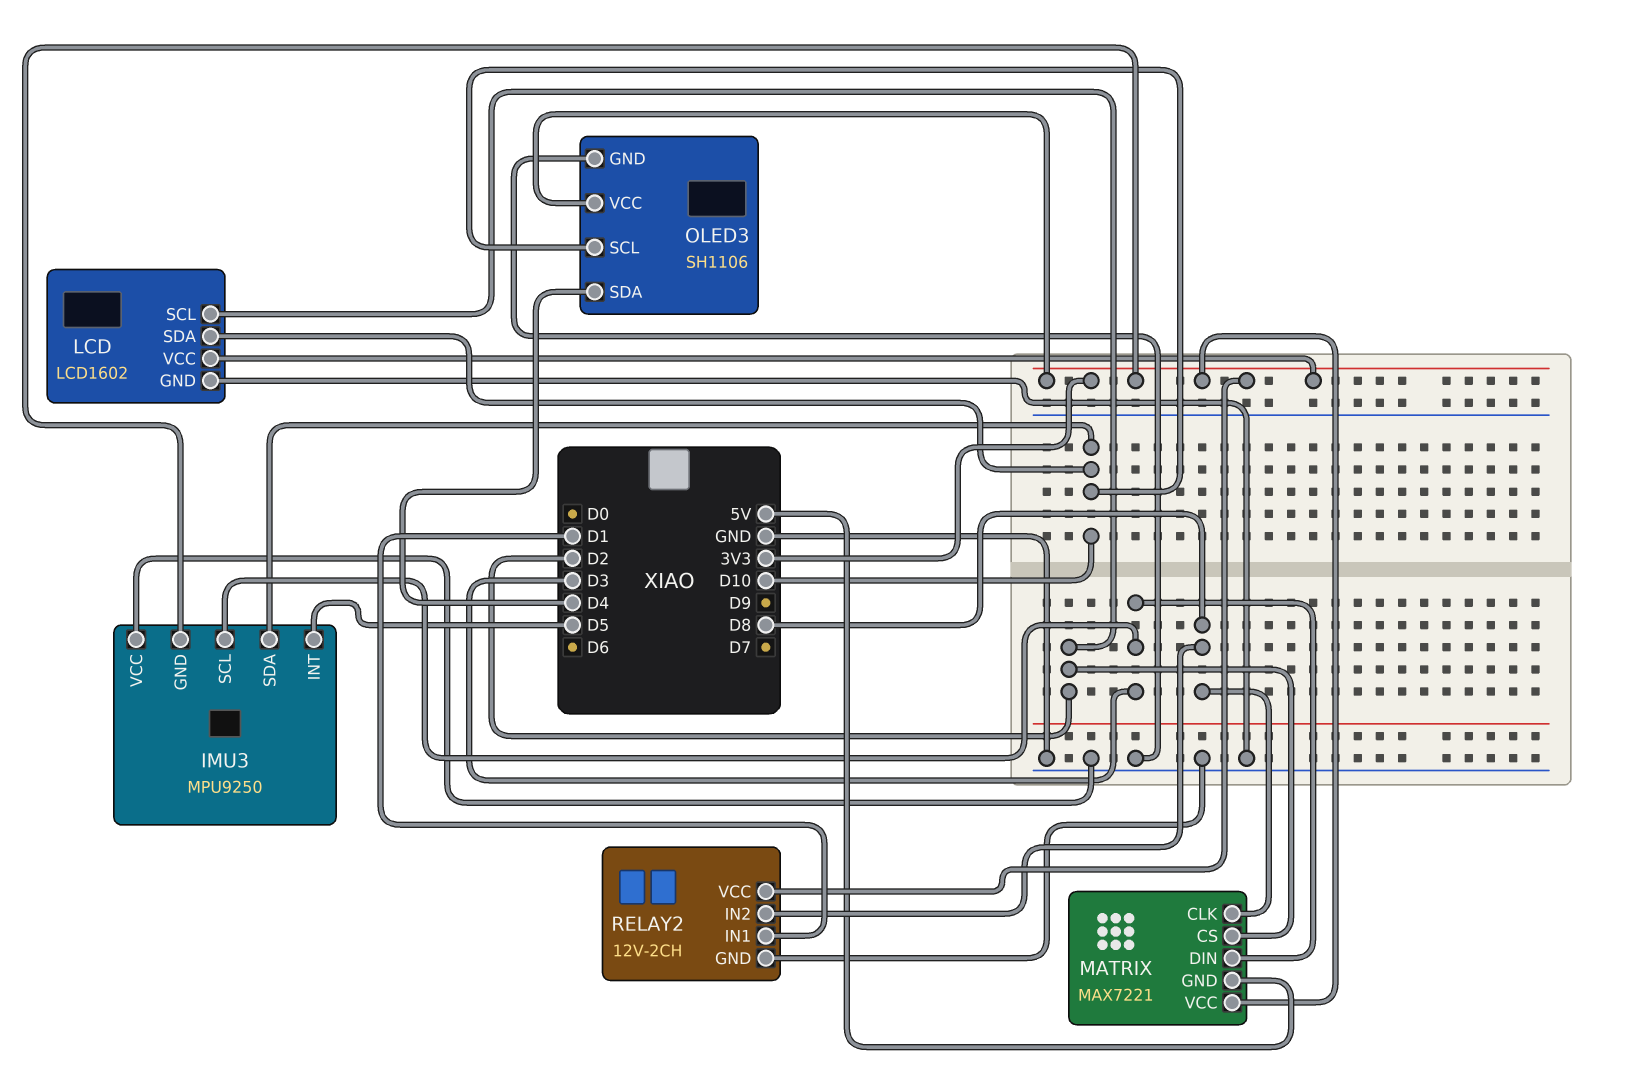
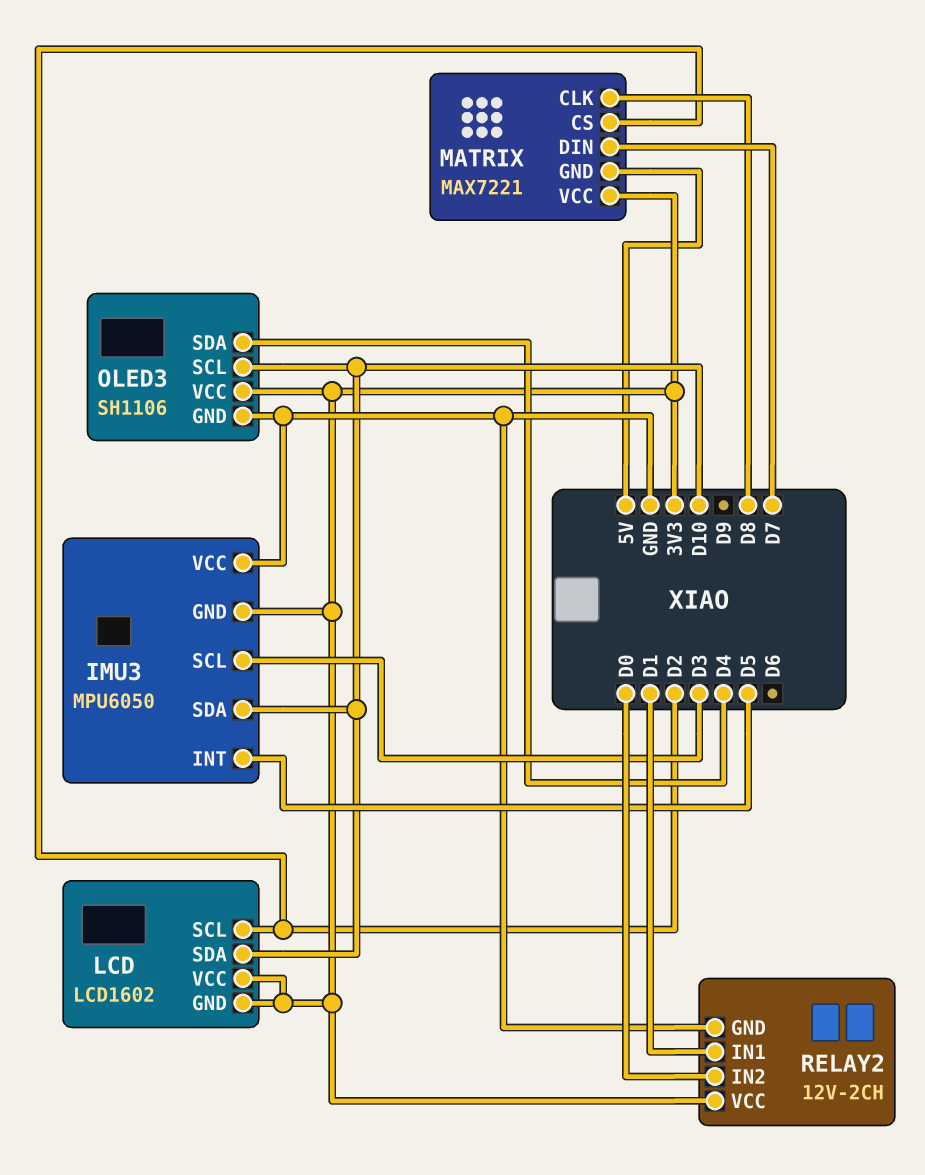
IMU3: MPU9250 -> MPU6050
LCD pin GND: GND -> 3V3
MATRIX pin DIN: D3 -> D7
RELAY2 pin IN2: D8 -> D0

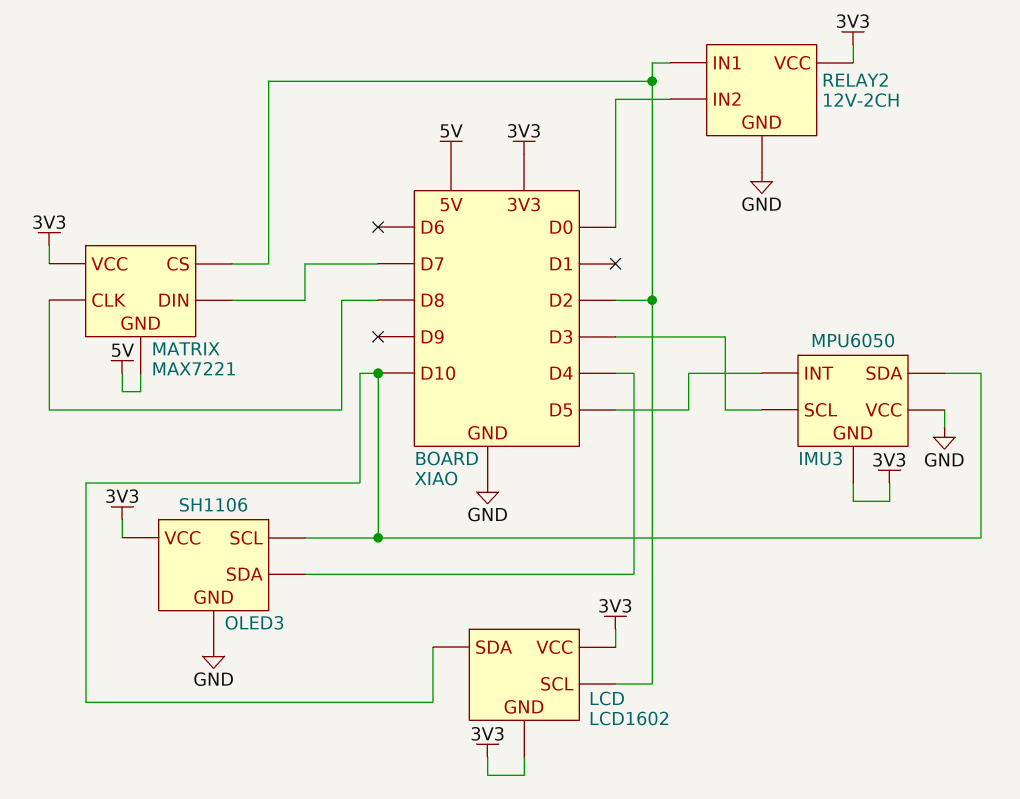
RELAY2 pin IN1: D1 -> D2

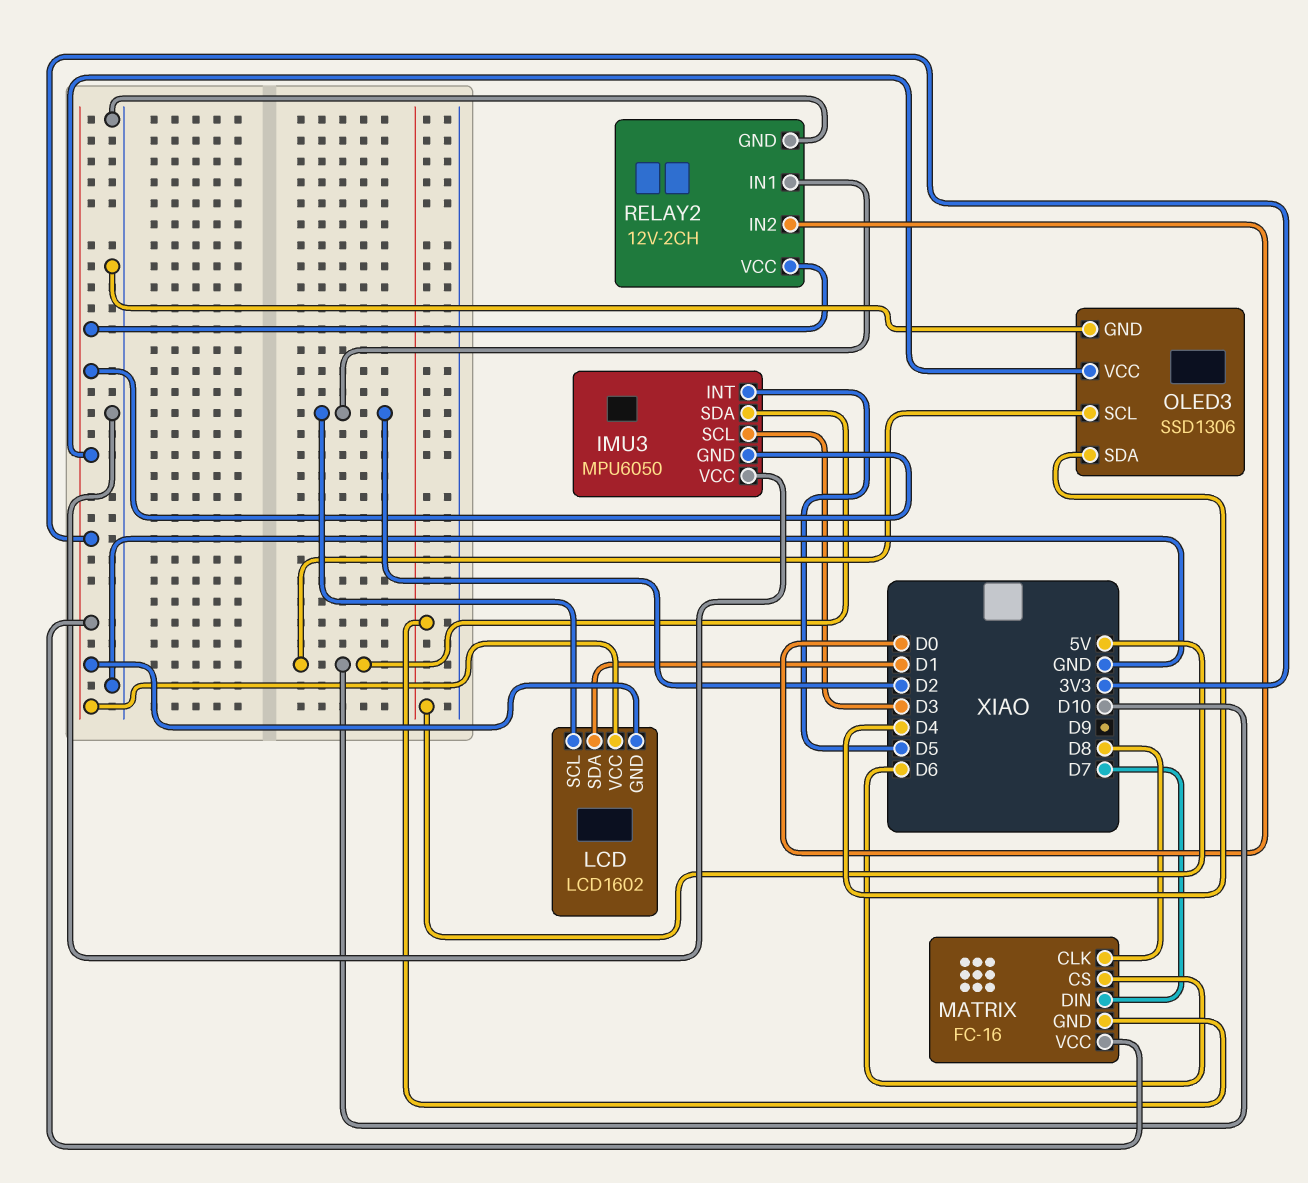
LCD pin SDA: D10 -> D1
MATRIX: MAX7221 -> FC-16
MATRIX pin CS: D2 -> D6
OLED3: SH1106 -> SSD1306

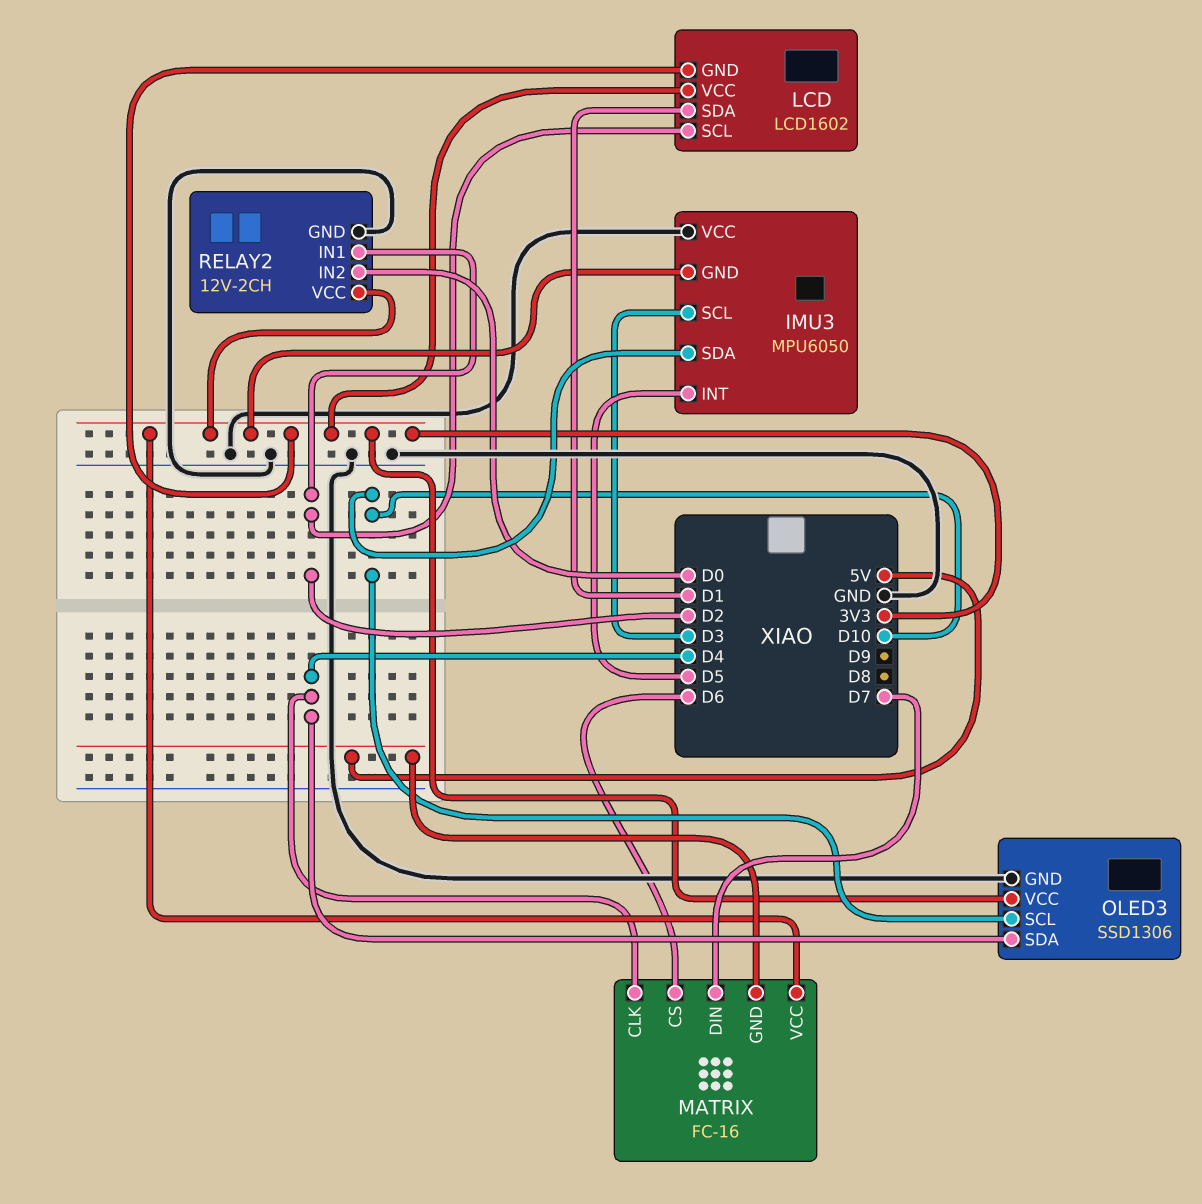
MATRIX pin CLK: D8 -> D4

